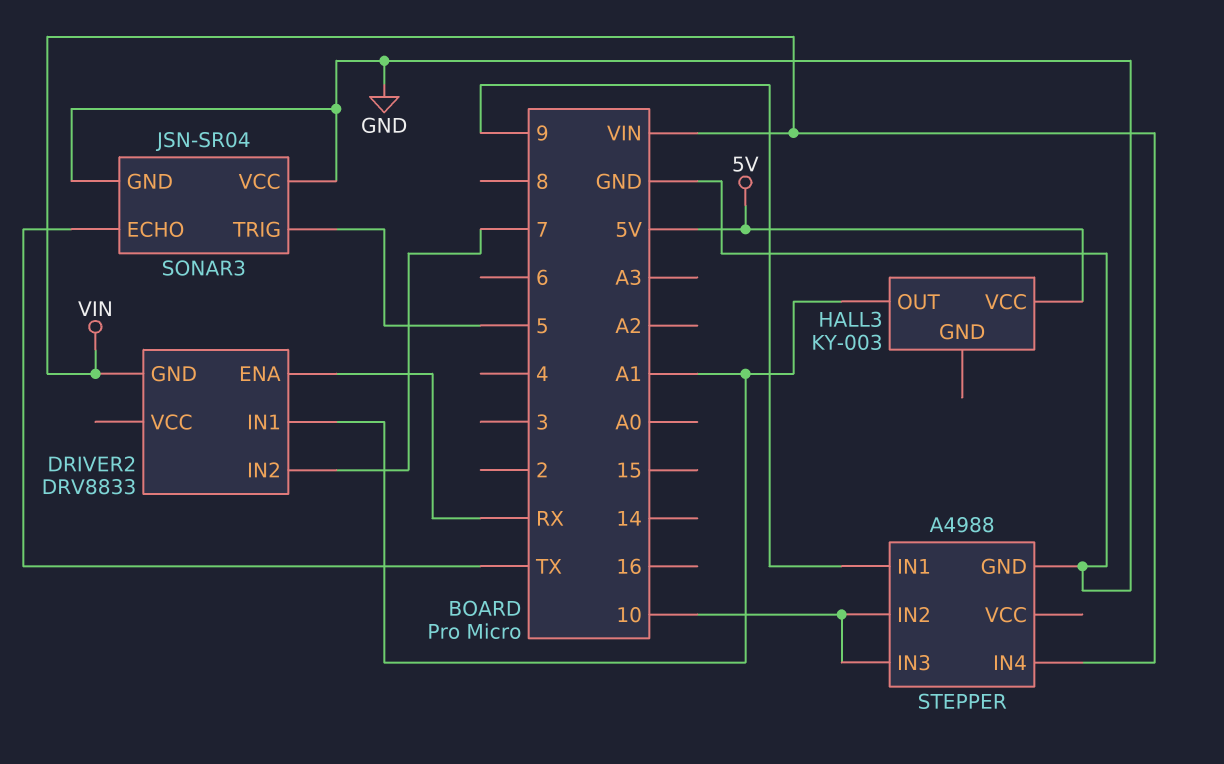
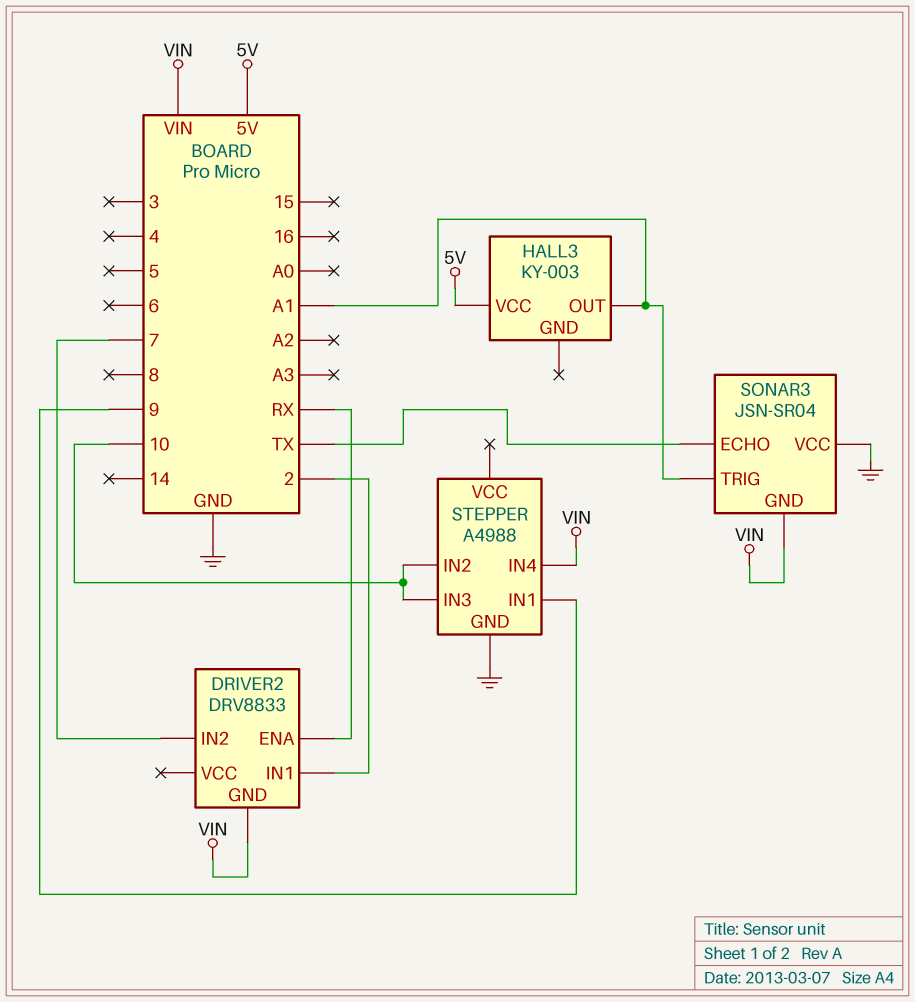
DRIVER2 pin IN1: A1 -> 2
SONAR3 pin GND: GND -> VIN
SONAR3 pin TRIG: 5 -> A1

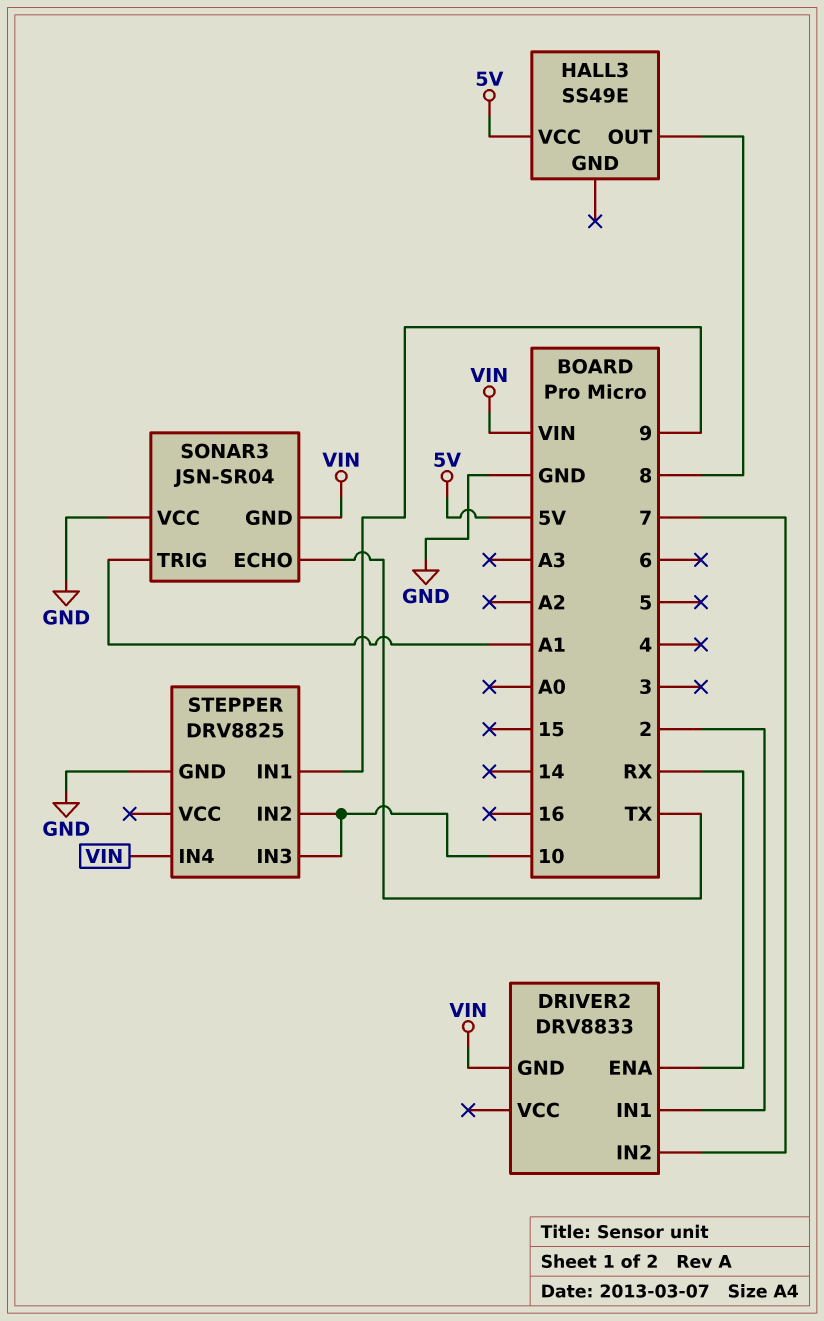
HALL3: KY-003 -> SS49E
HALL3 pin OUT: A1 -> 8
STEPPER: A4988 -> DRV8825

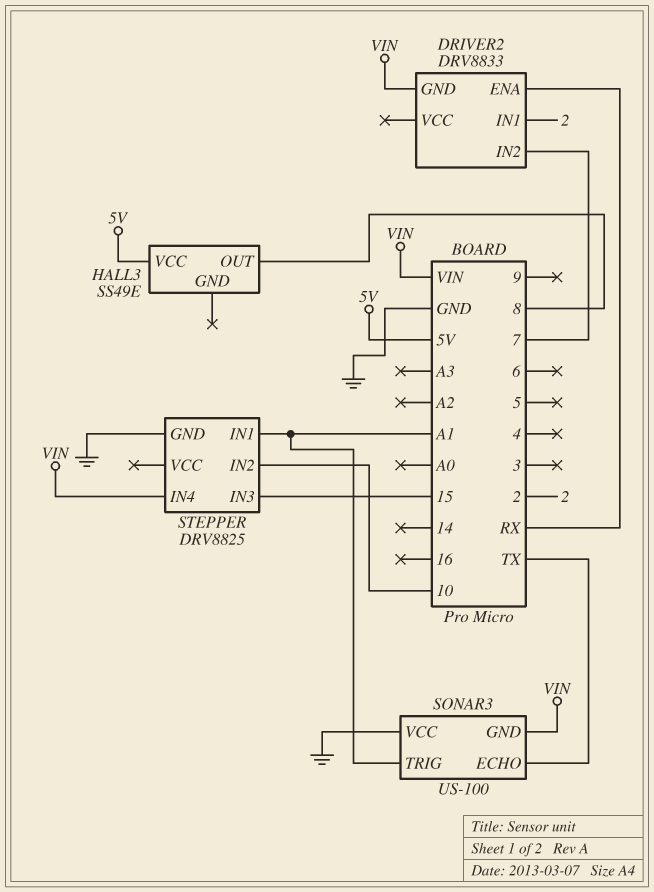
SONAR3: JSN-SR04 -> US-100
STEPPER pin IN1: 9 -> A1
STEPPER pin IN3: 10 -> 15

